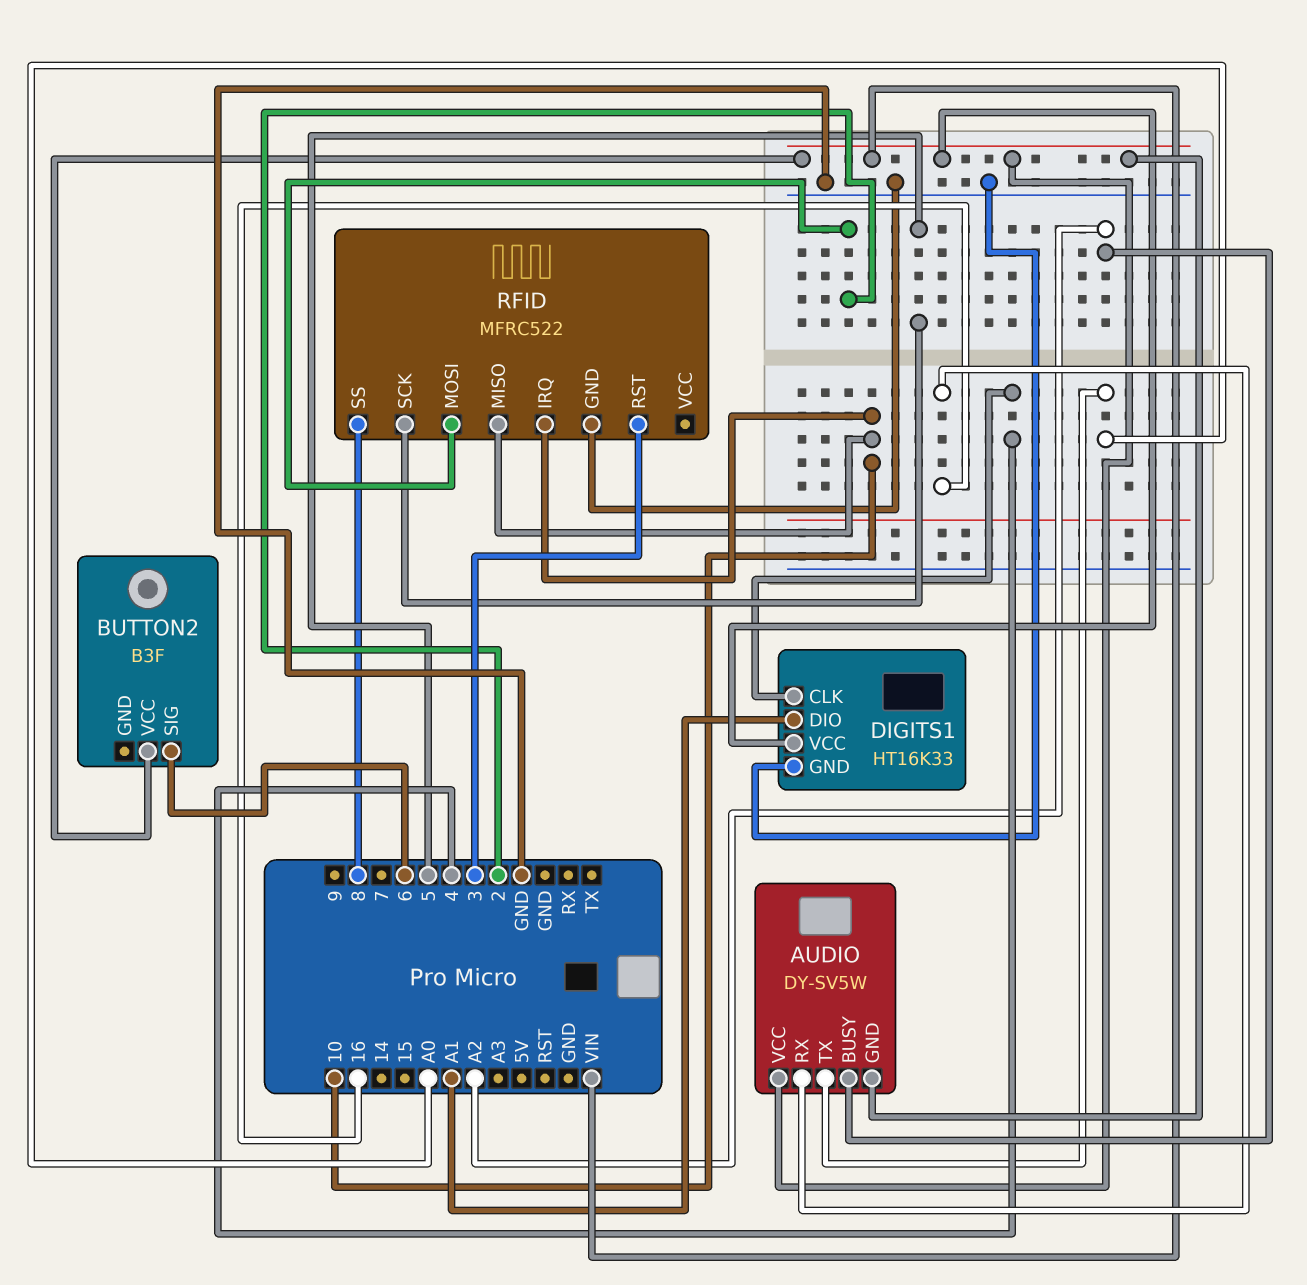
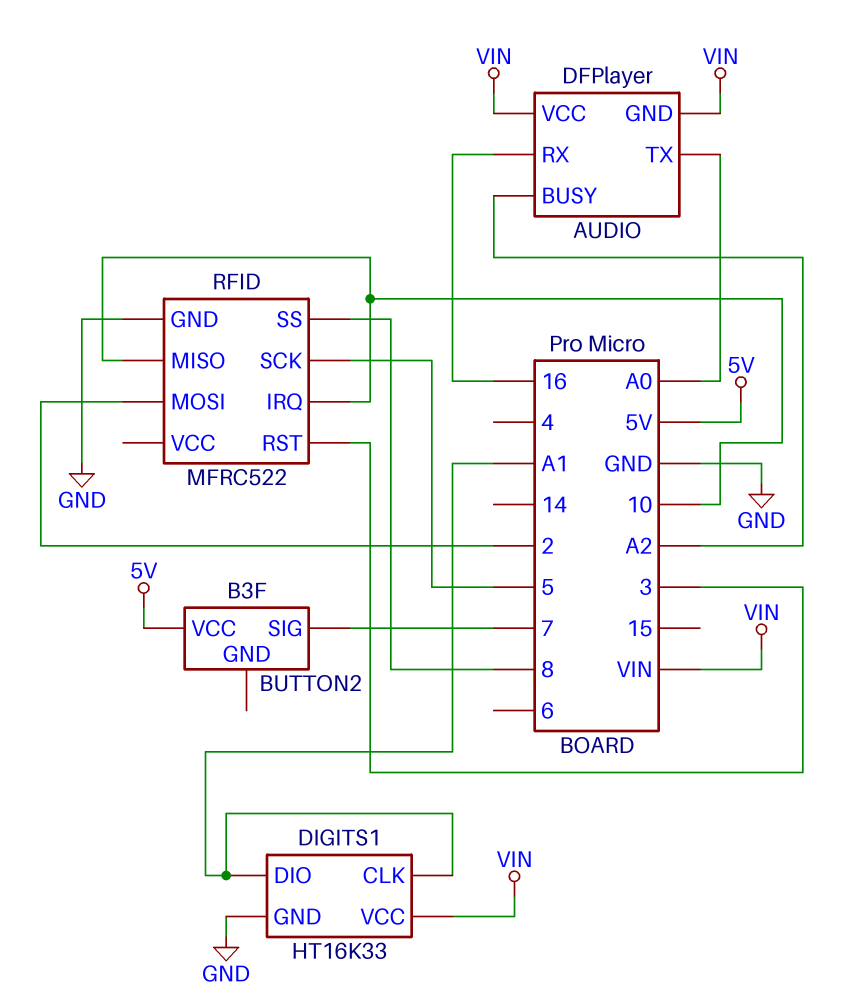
AUDIO: DY-SV5W -> DFPlayer
BUTTON2 pin SIG: 6 -> 7
BUTTON2 pin VCC: VIN -> 5V
DIGITS1 pin CLK: 4 -> A1

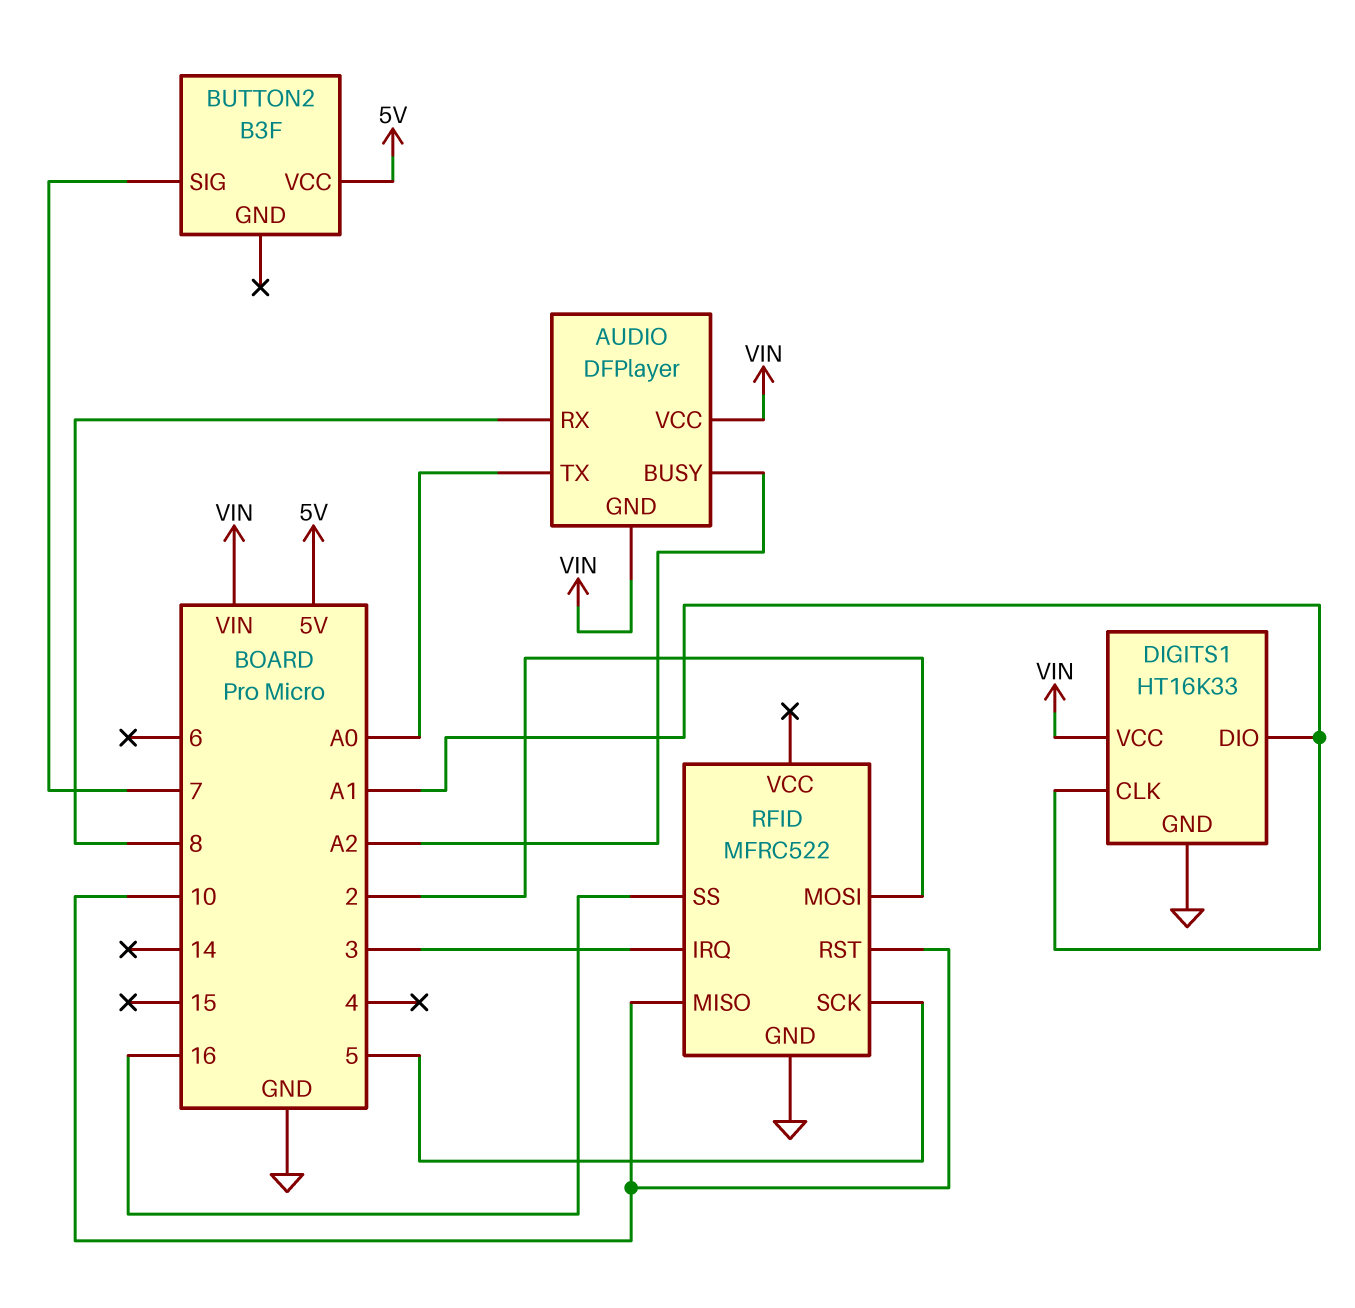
AUDIO pin RX: 16 -> 8
RFID pin IRQ: 10 -> 3
RFID pin RST: 3 -> 10
RFID pin SS: 8 -> 16

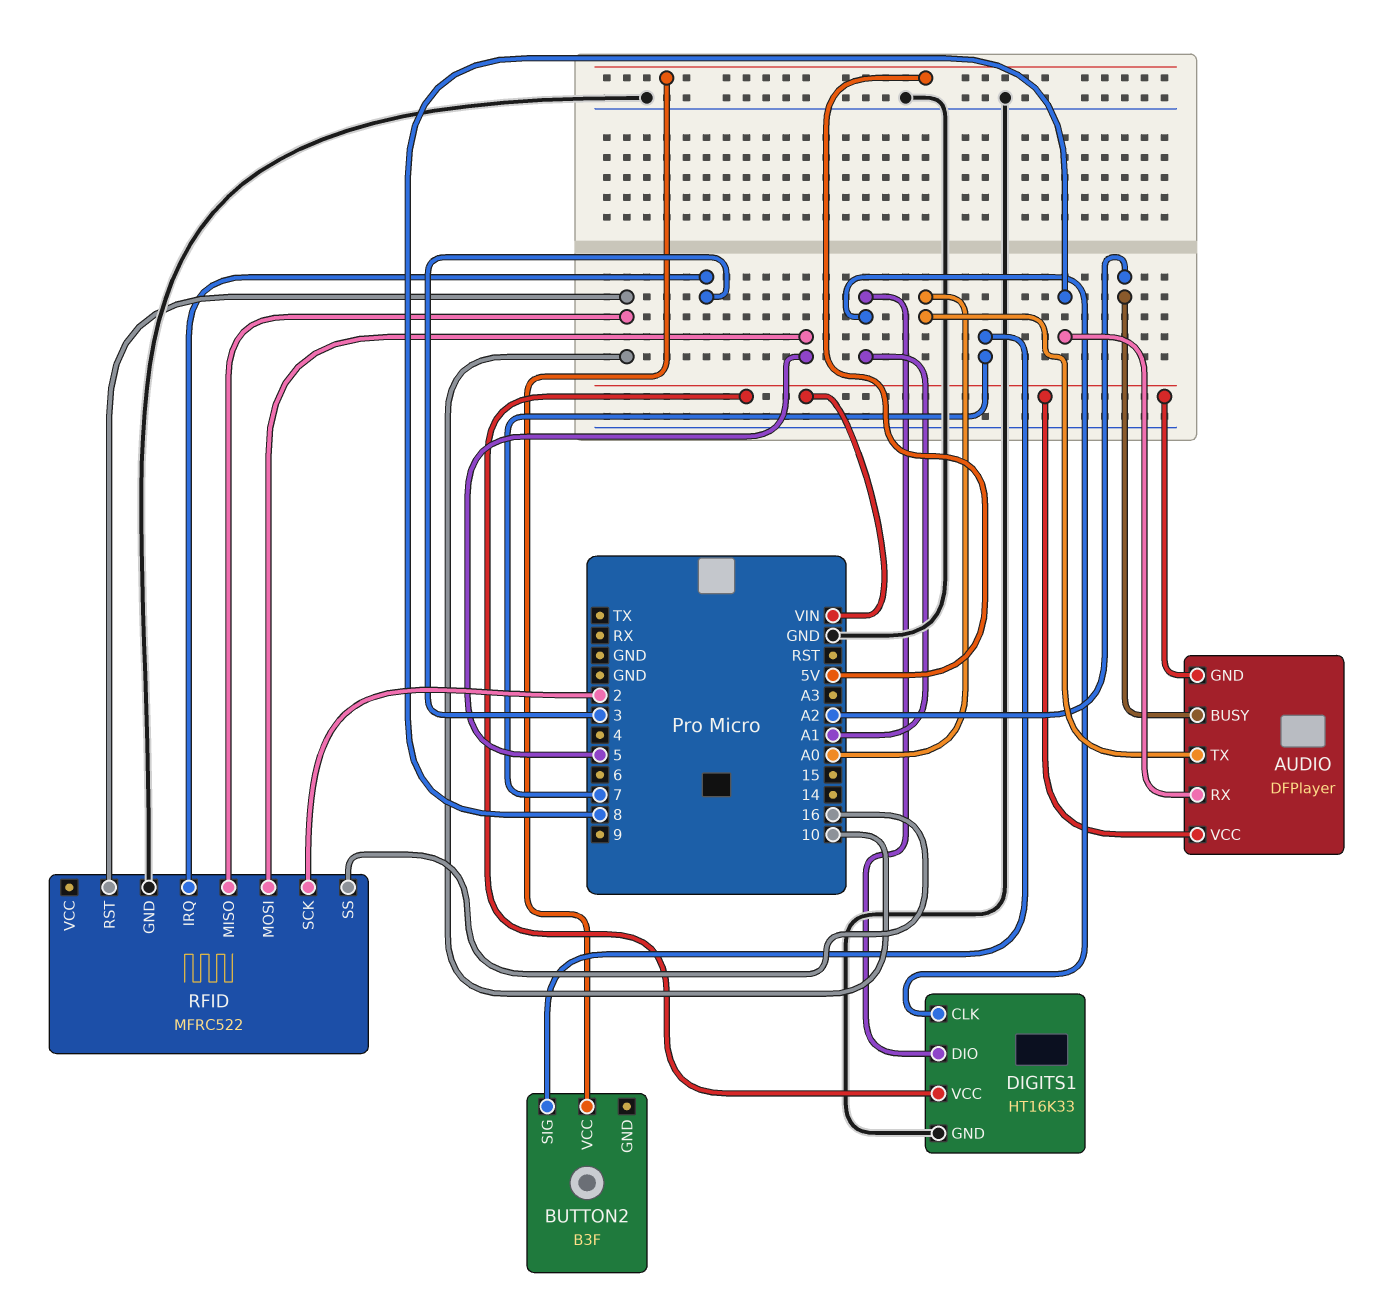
RFID pin MOSI: 2 -> 5
RFID pin SCK: 5 -> 2

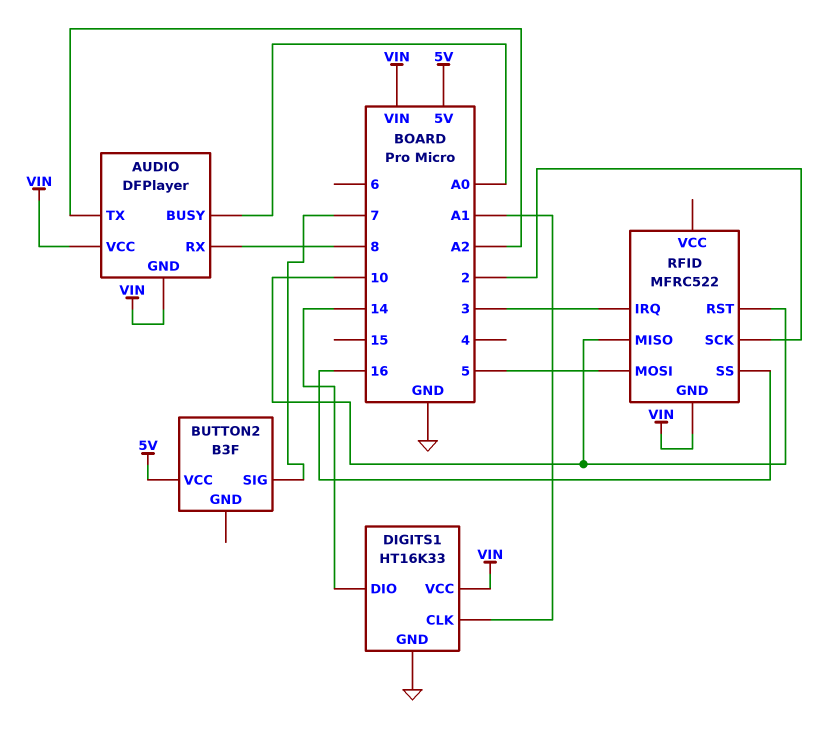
AUDIO pin BUSY: A2 -> A0
AUDIO pin TX: A0 -> A2
DIGITS1 pin DIO: A1 -> 14
RFID pin GND: GND -> VIN

